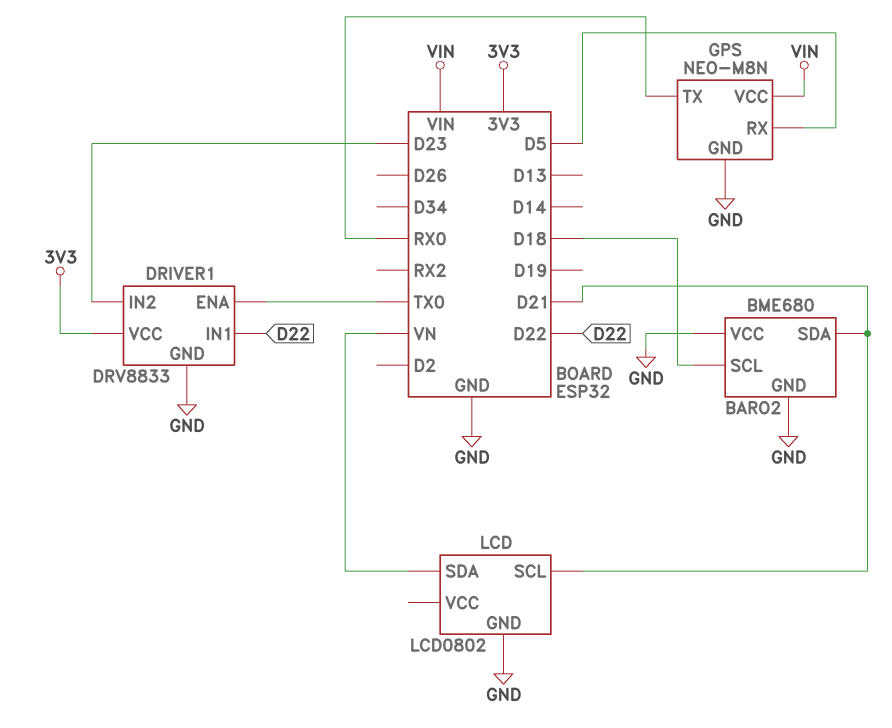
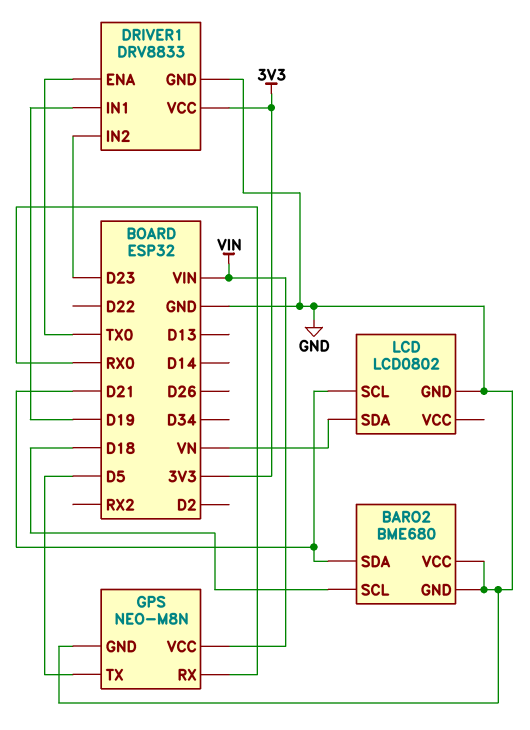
DRIVER1 pin IN1: D22 -> D19
GPS pin RX: D5 -> RX0
GPS pin TX: RX0 -> D5

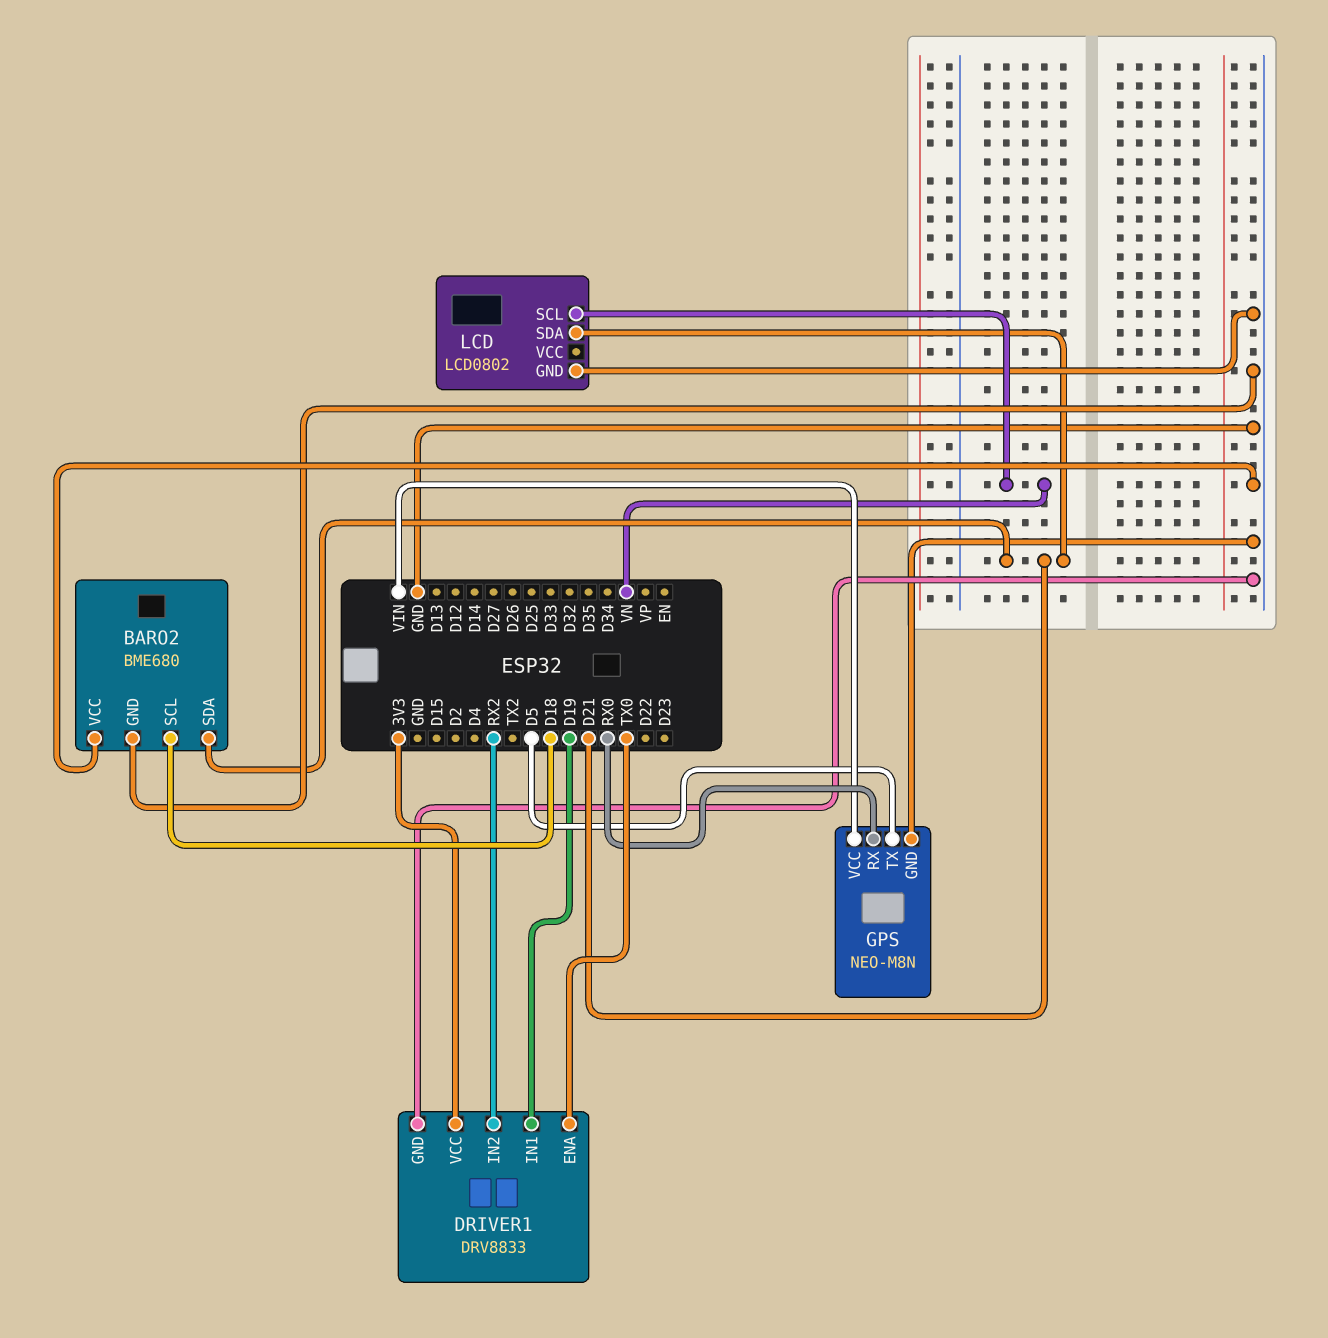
DRIVER1 pin IN2: D23 -> RX2
LCD pin SCL: D21 -> VN
LCD pin SDA: VN -> D21

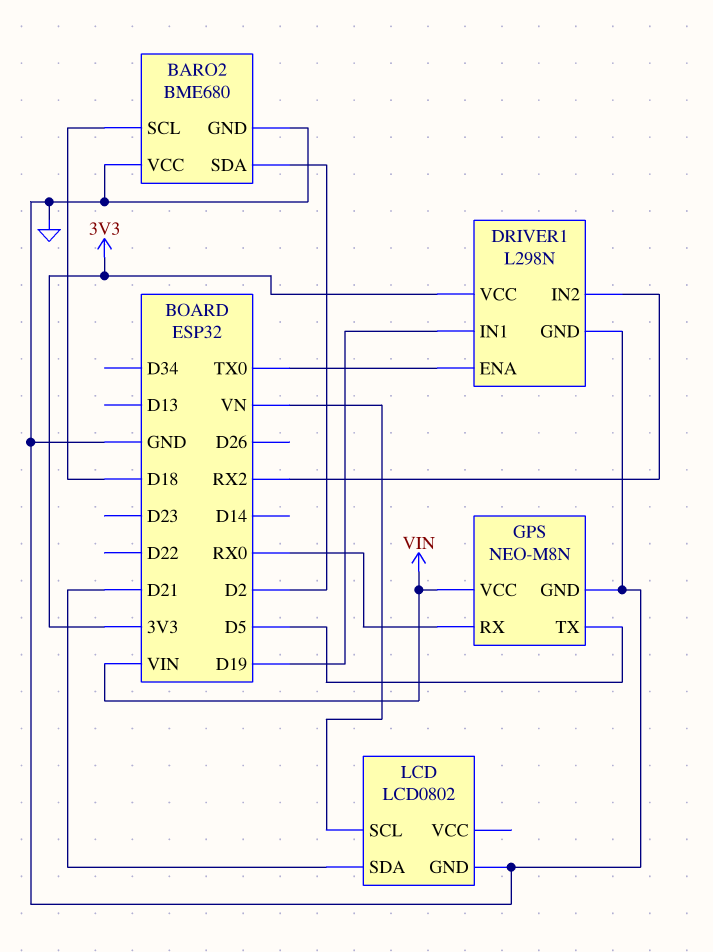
BARO2 pin SDA: D21 -> D2
DRIVER1: DRV8833 -> L298N

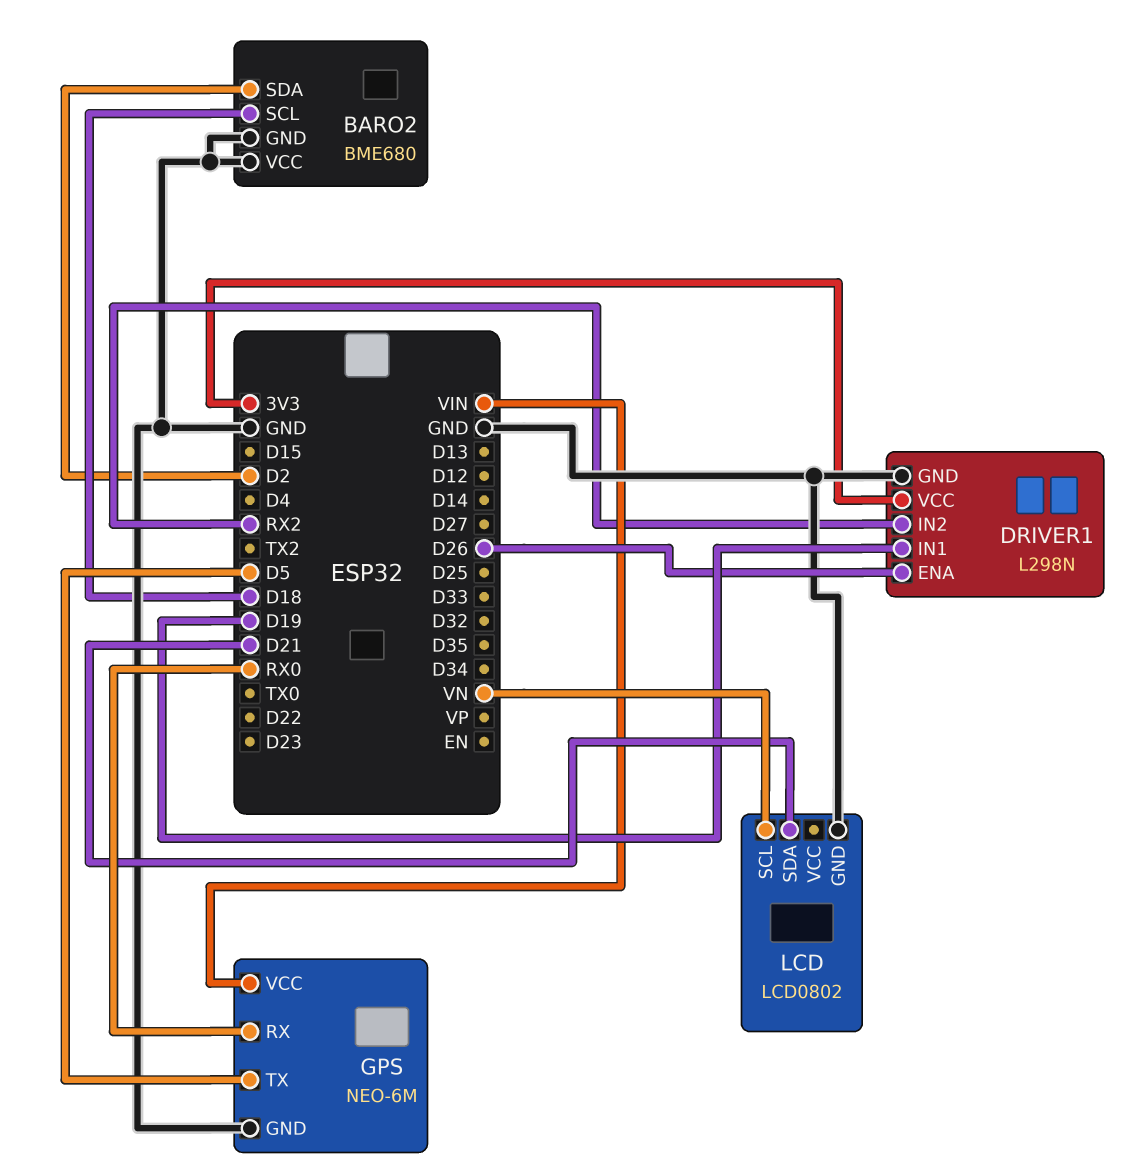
DRIVER1 pin ENA: TX0 -> D26
GPS: NEO-M8N -> NEO-6M

